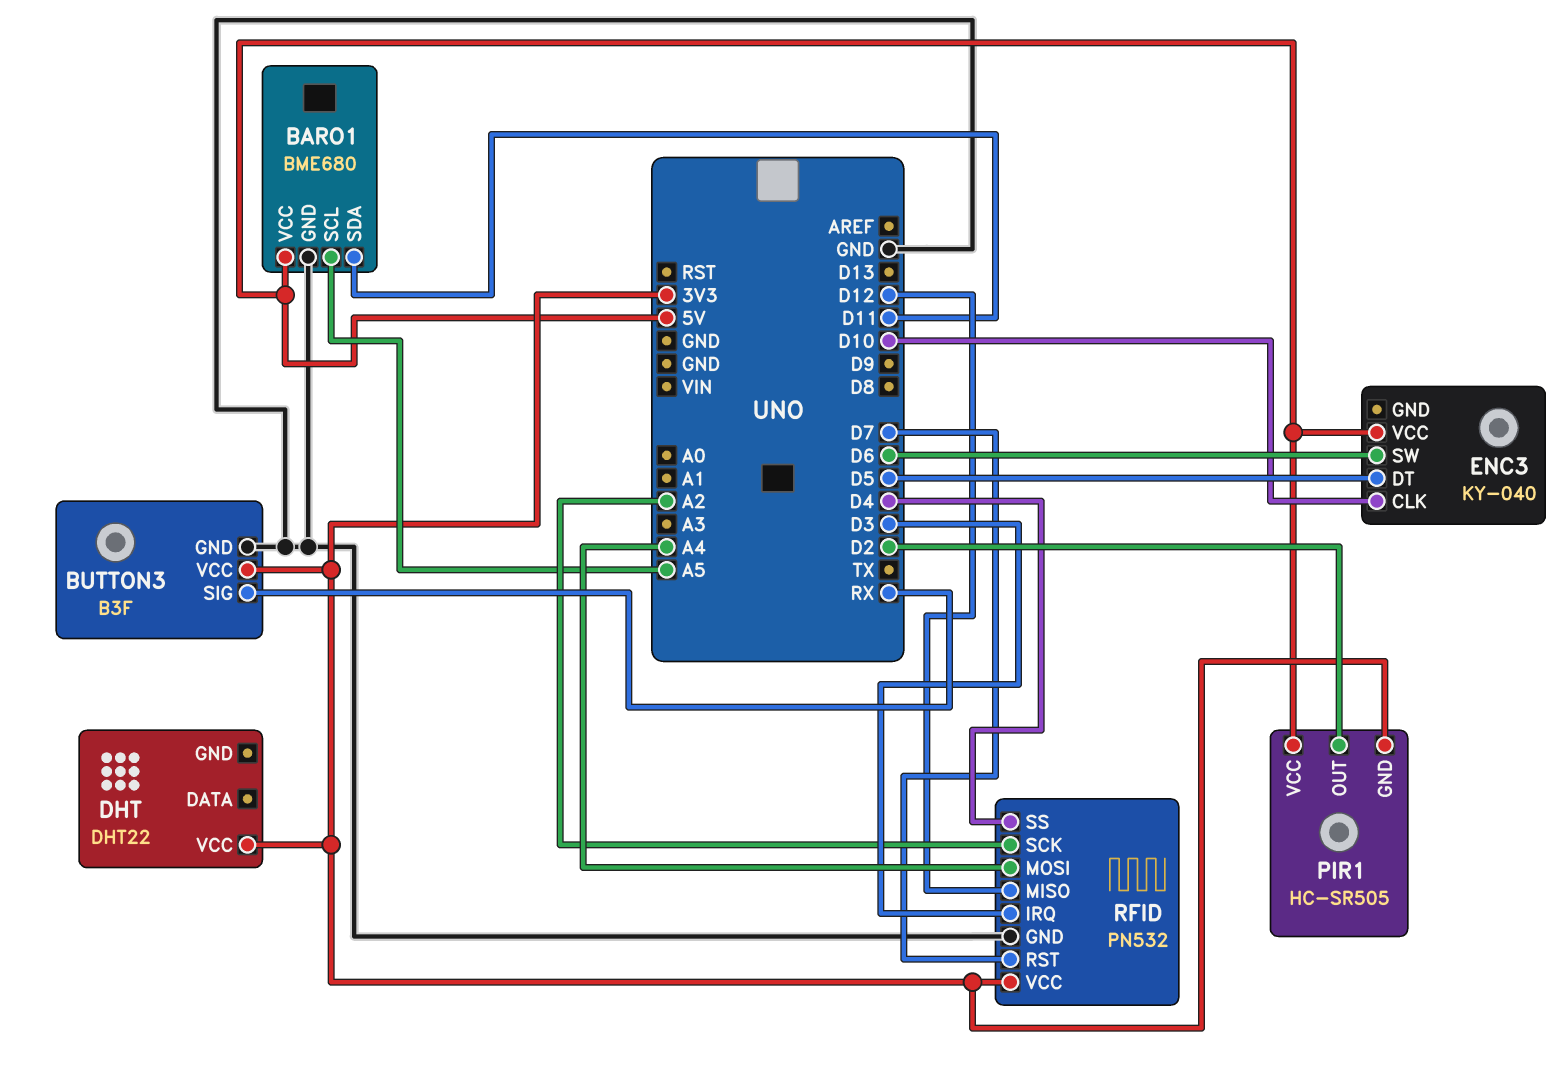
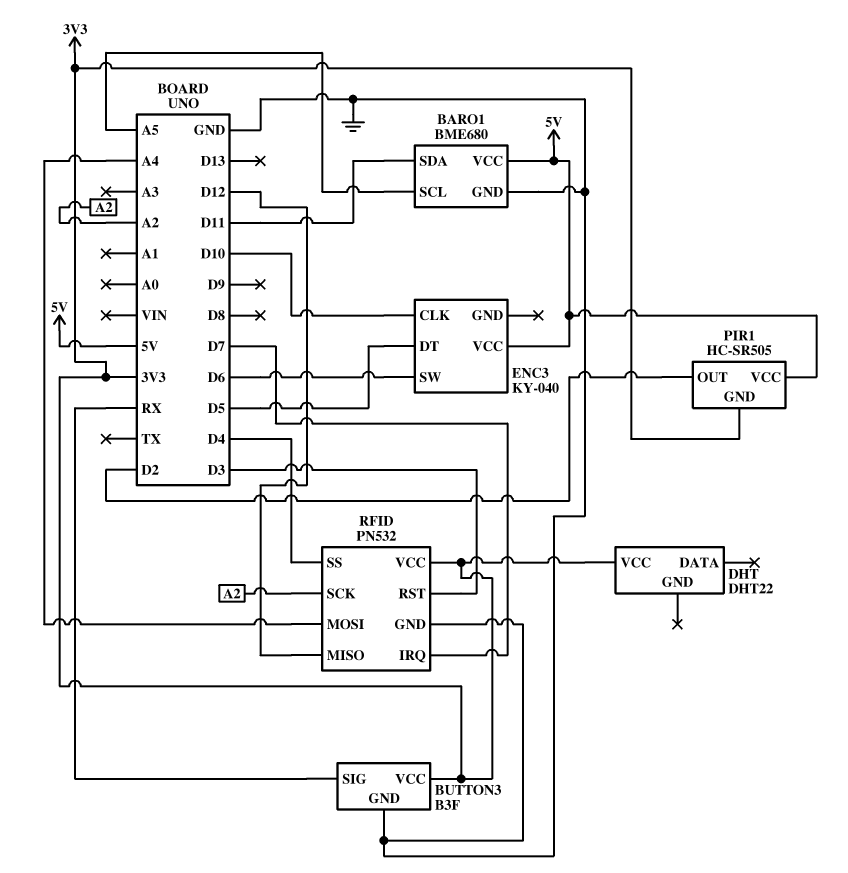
RFID pin IRQ: D3 -> D7
RFID pin RST: D7 -> D3

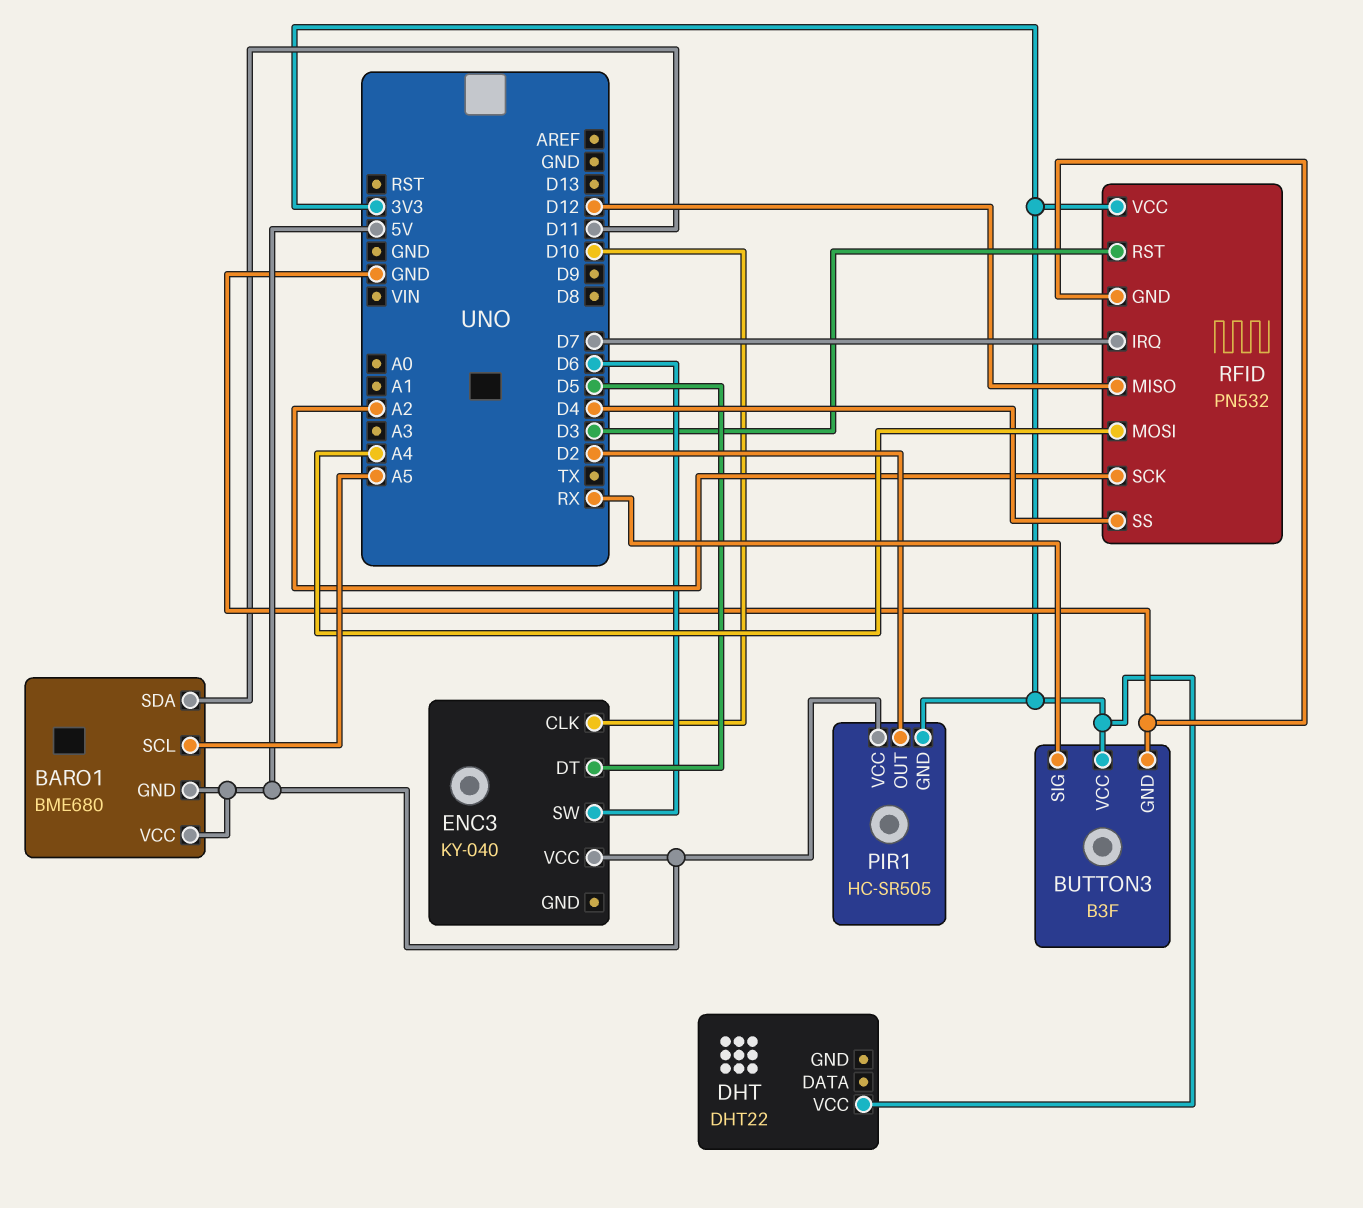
BARO1 pin GND: GND -> 5V

